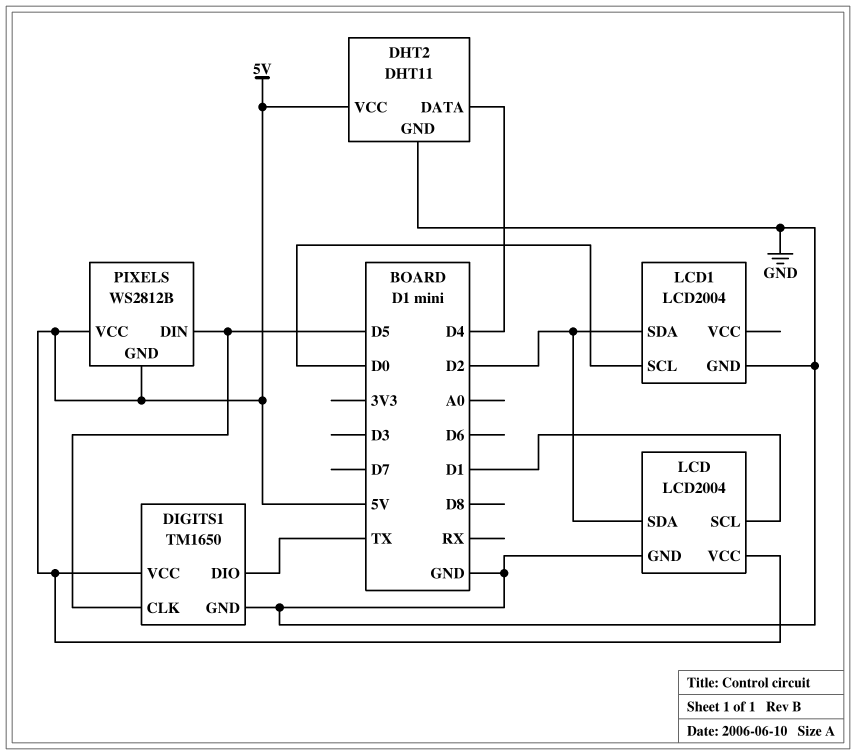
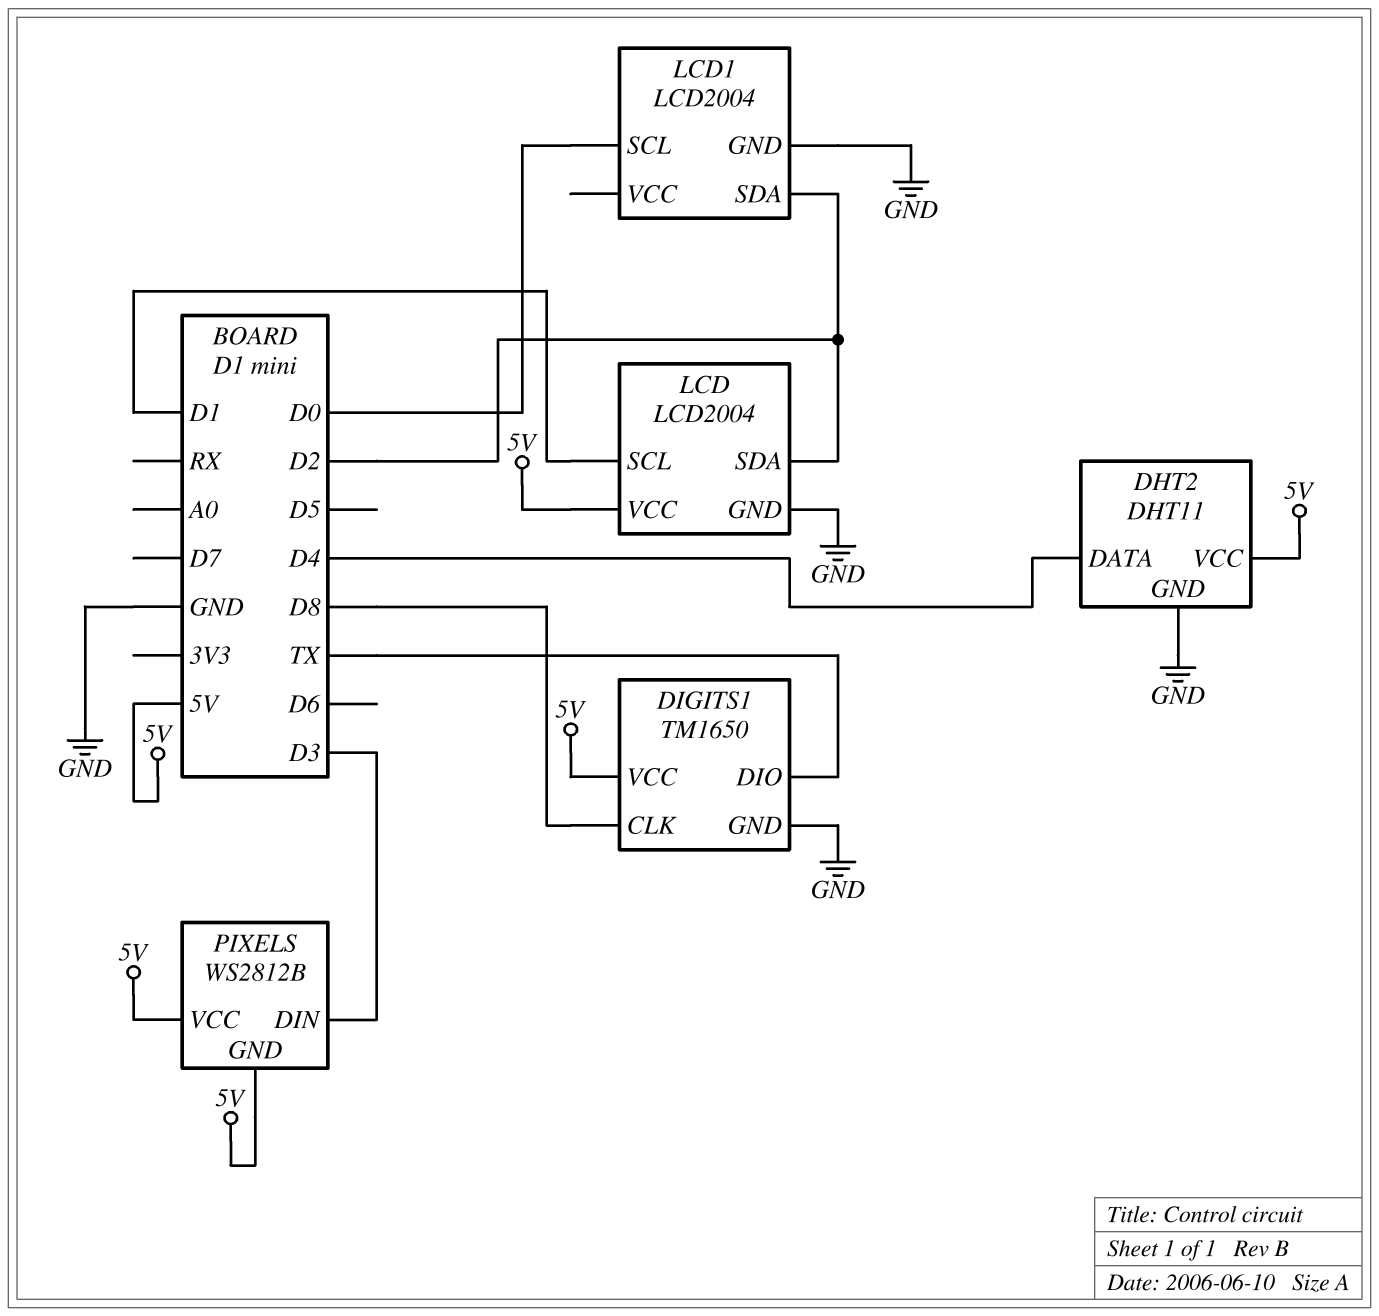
DIGITS1 pin CLK: D5 -> D8
PIXELS pin DIN: D5 -> D3

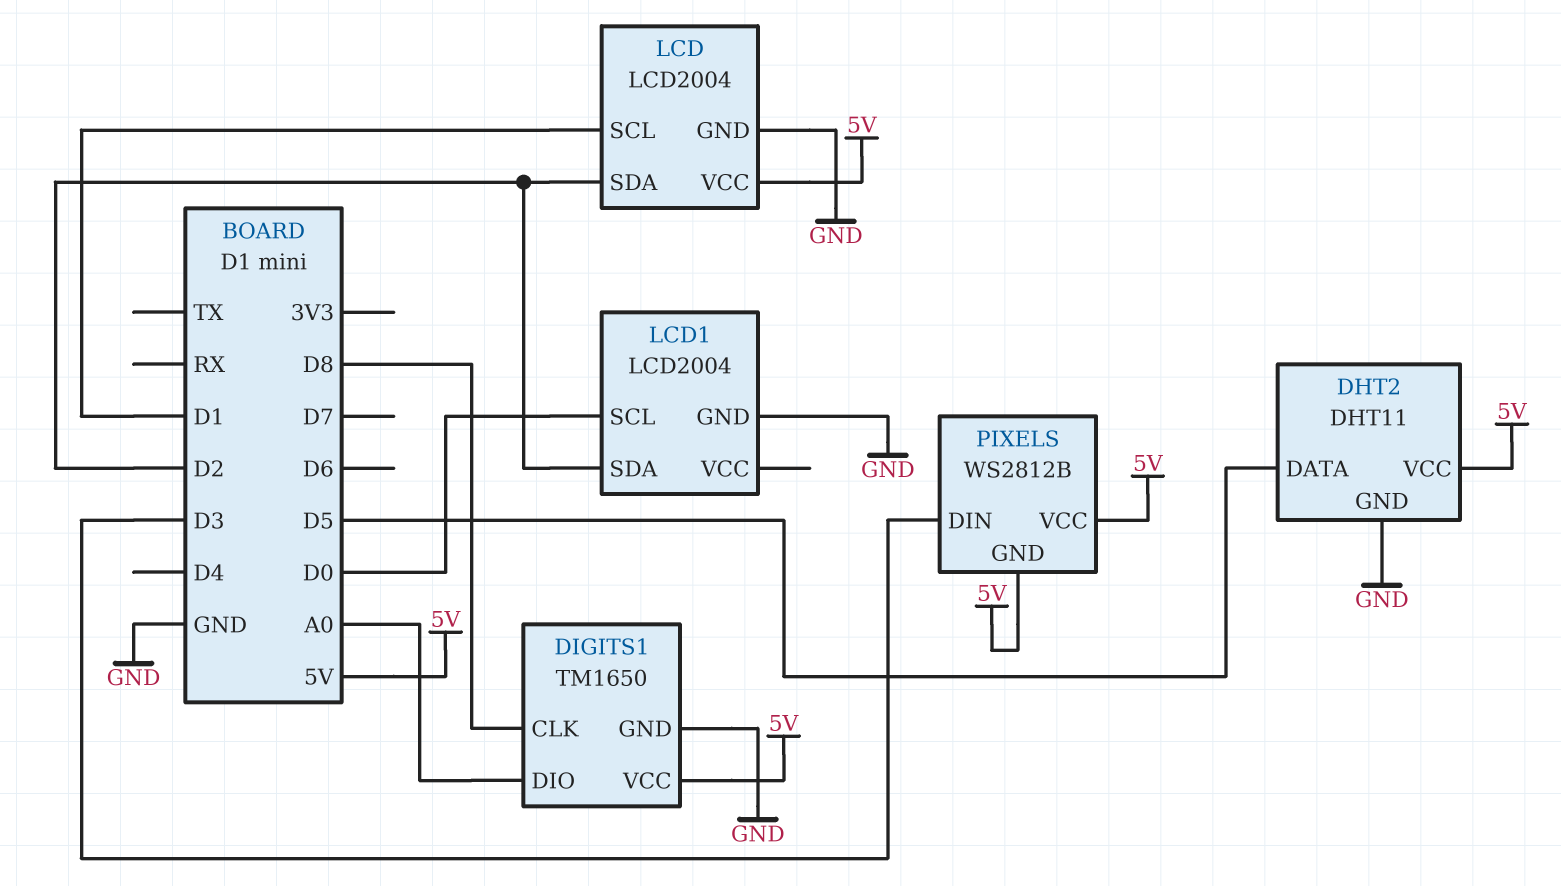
DHT2 pin DATA: D4 -> D5
DIGITS1 pin DIO: TX -> A0

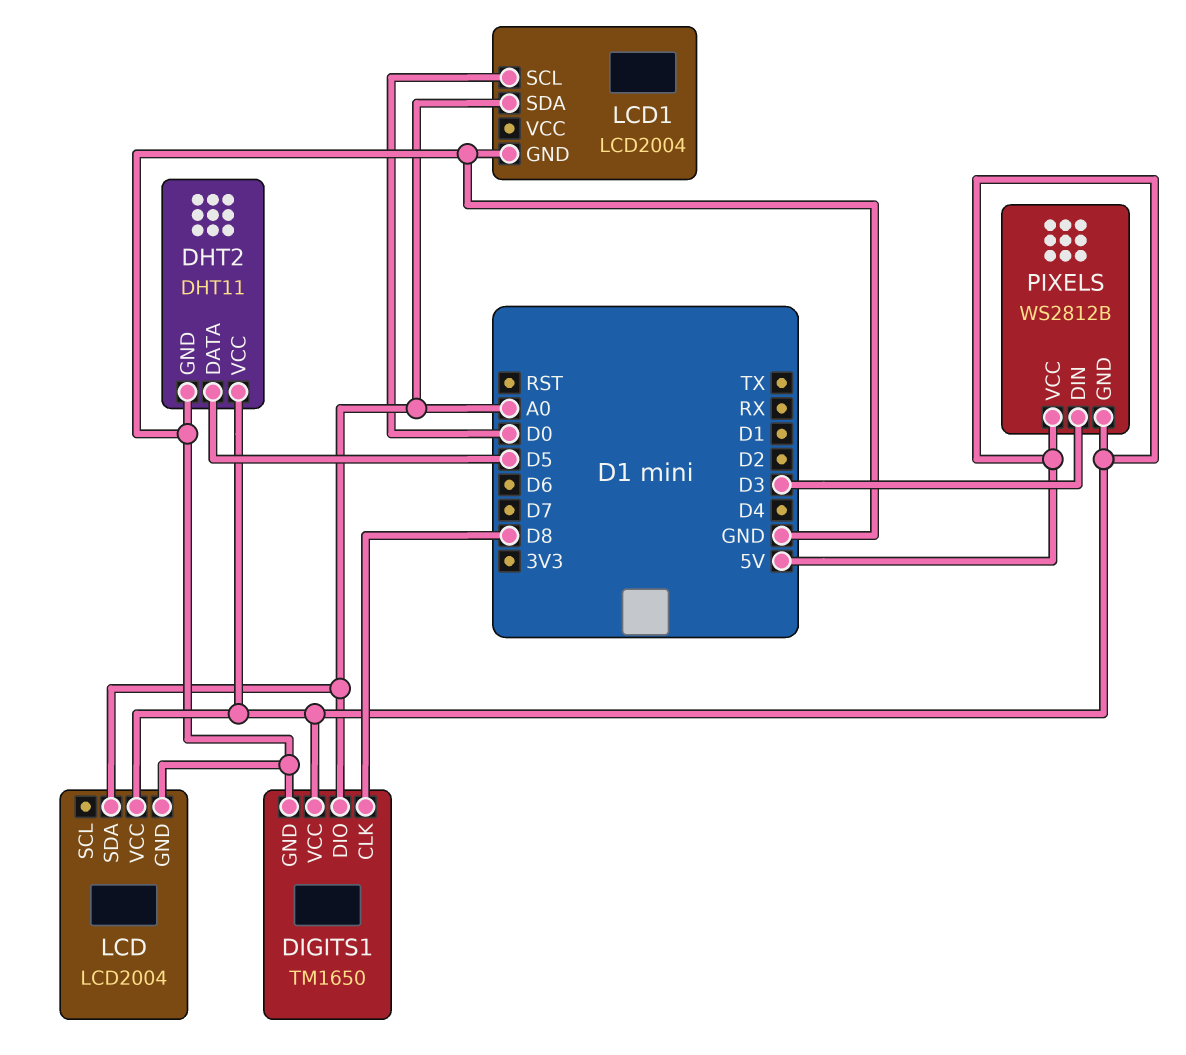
LCD pin SCL: D1 -> none
LCD pin SDA: D2 -> A0
LCD1 pin SDA: D2 -> A0

